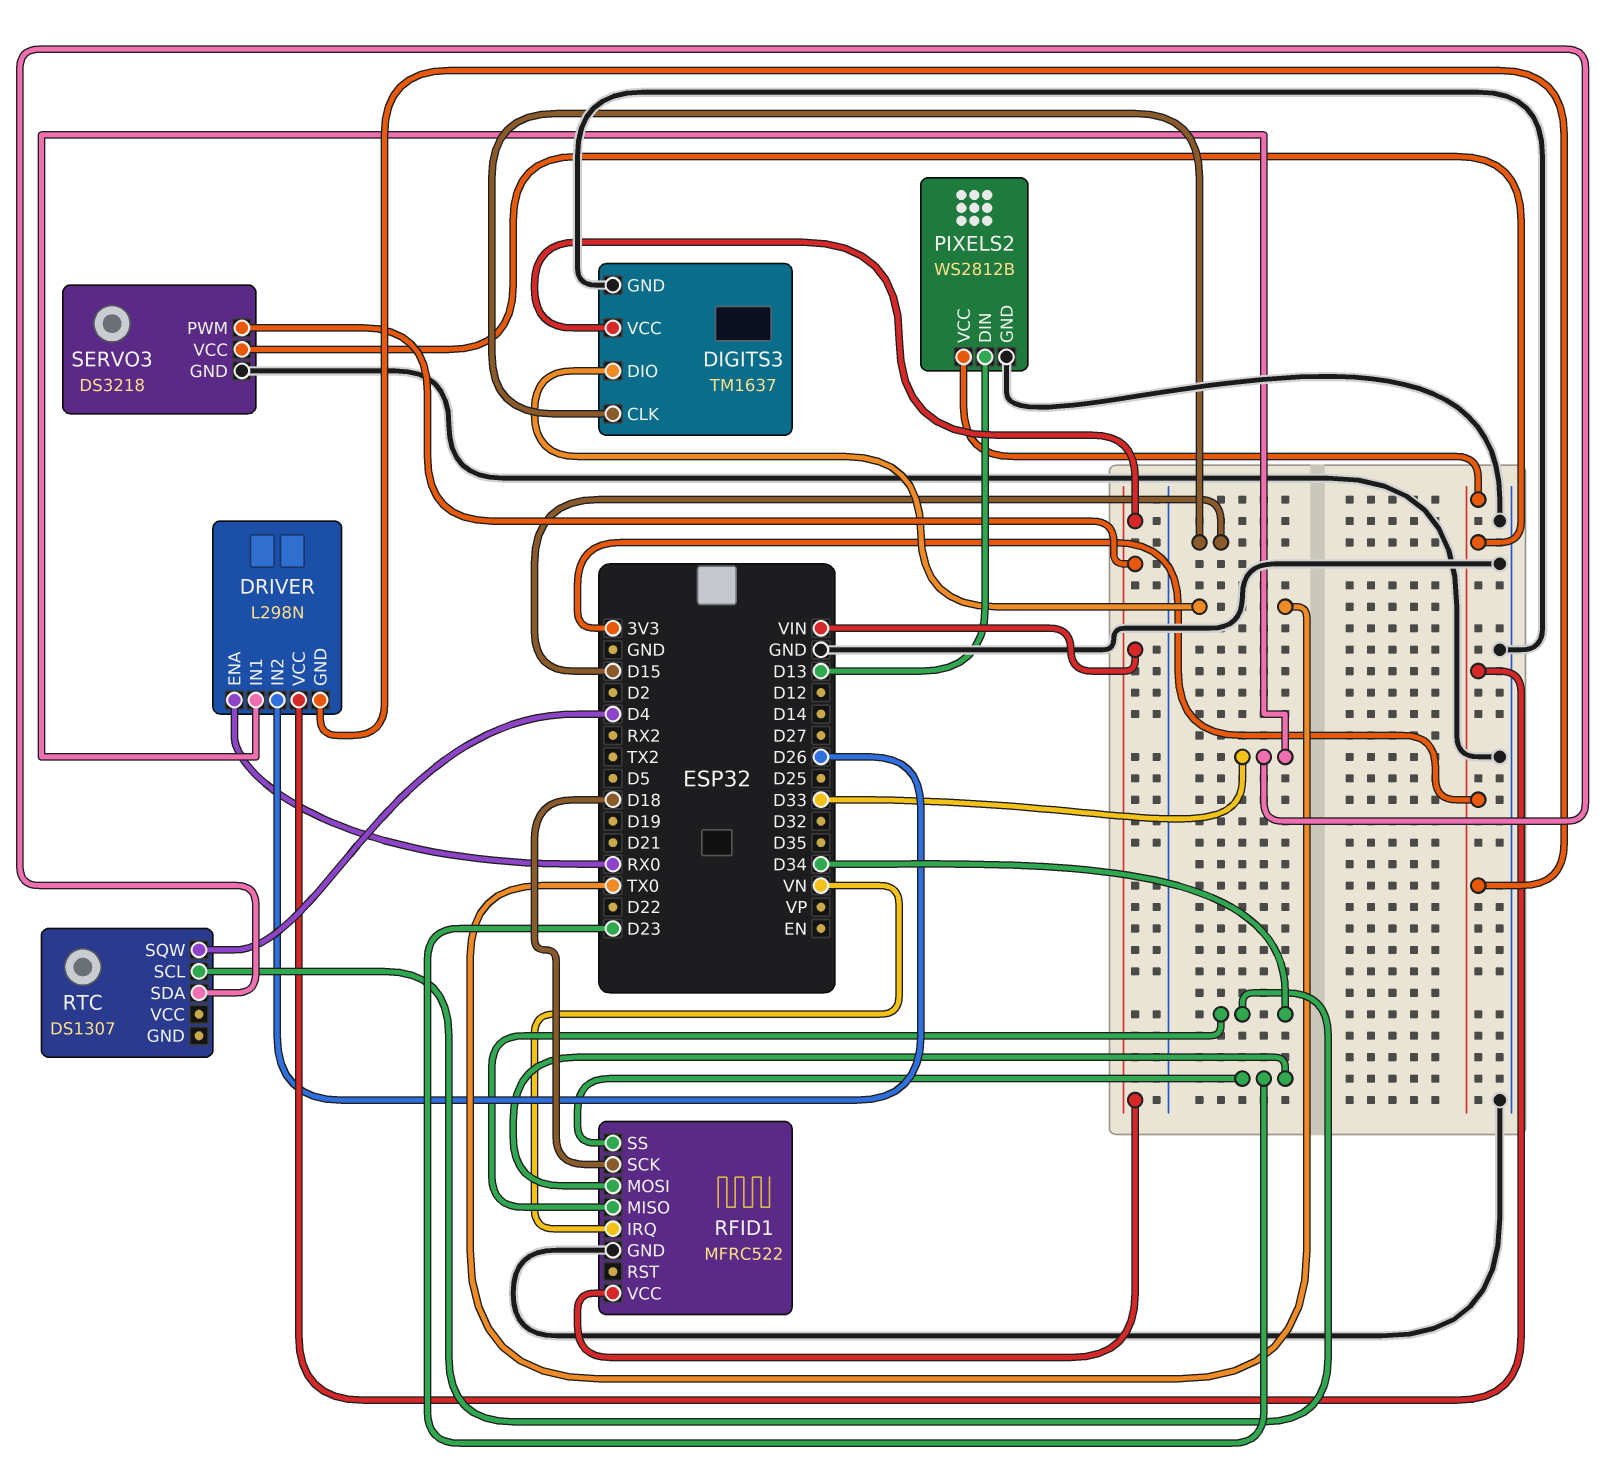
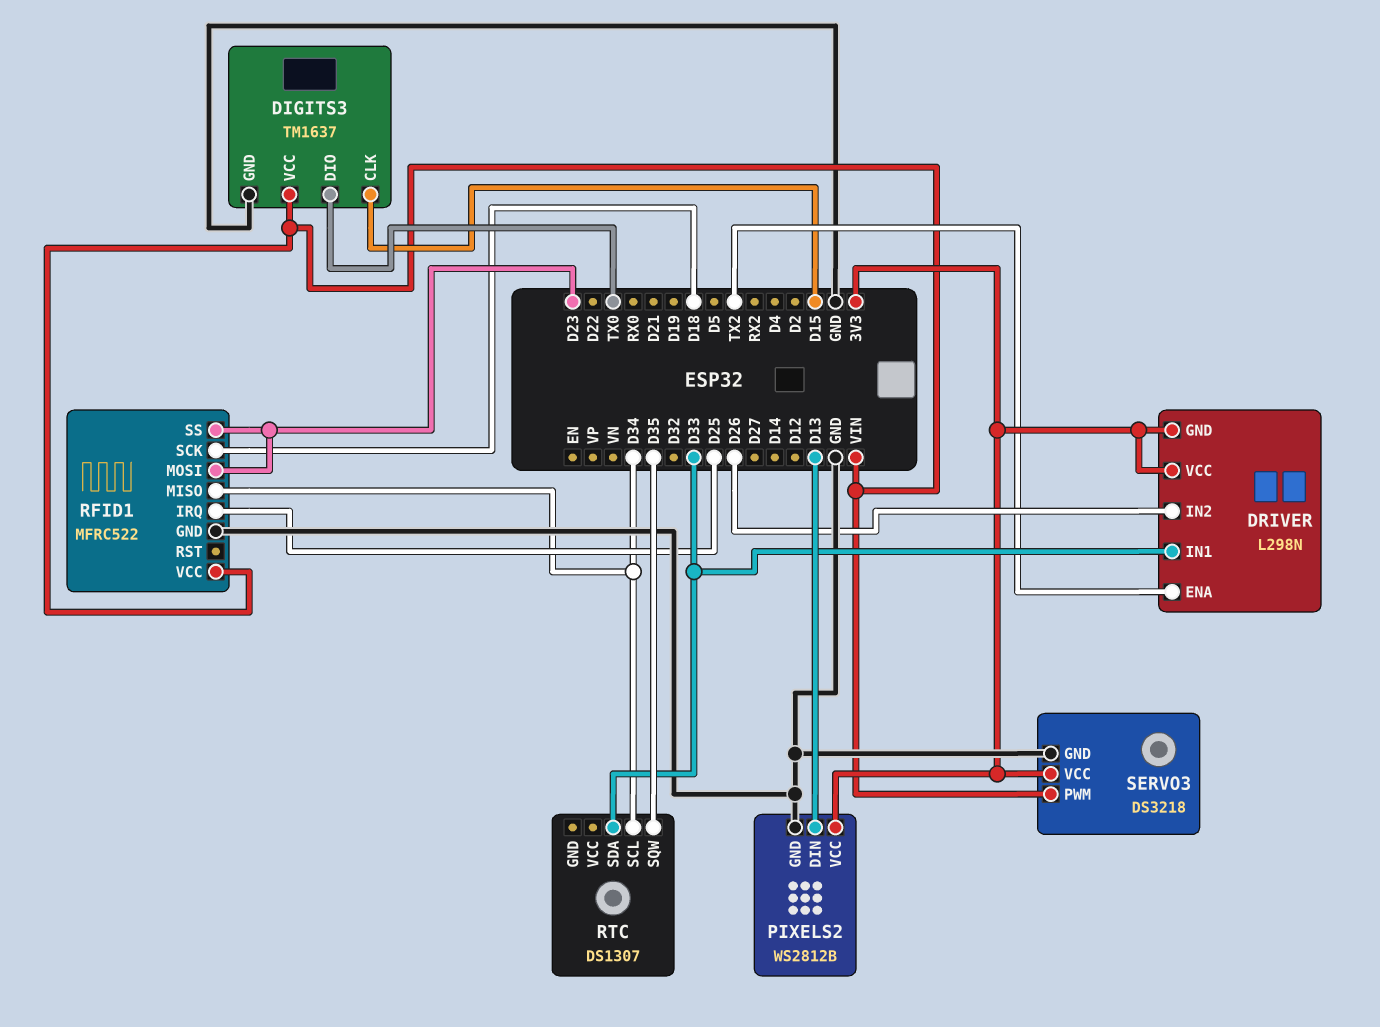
DRIVER pin ENA: RX0 -> TX2
RFID1 pin IRQ: VN -> D25
RTC pin SQW: D4 -> D35

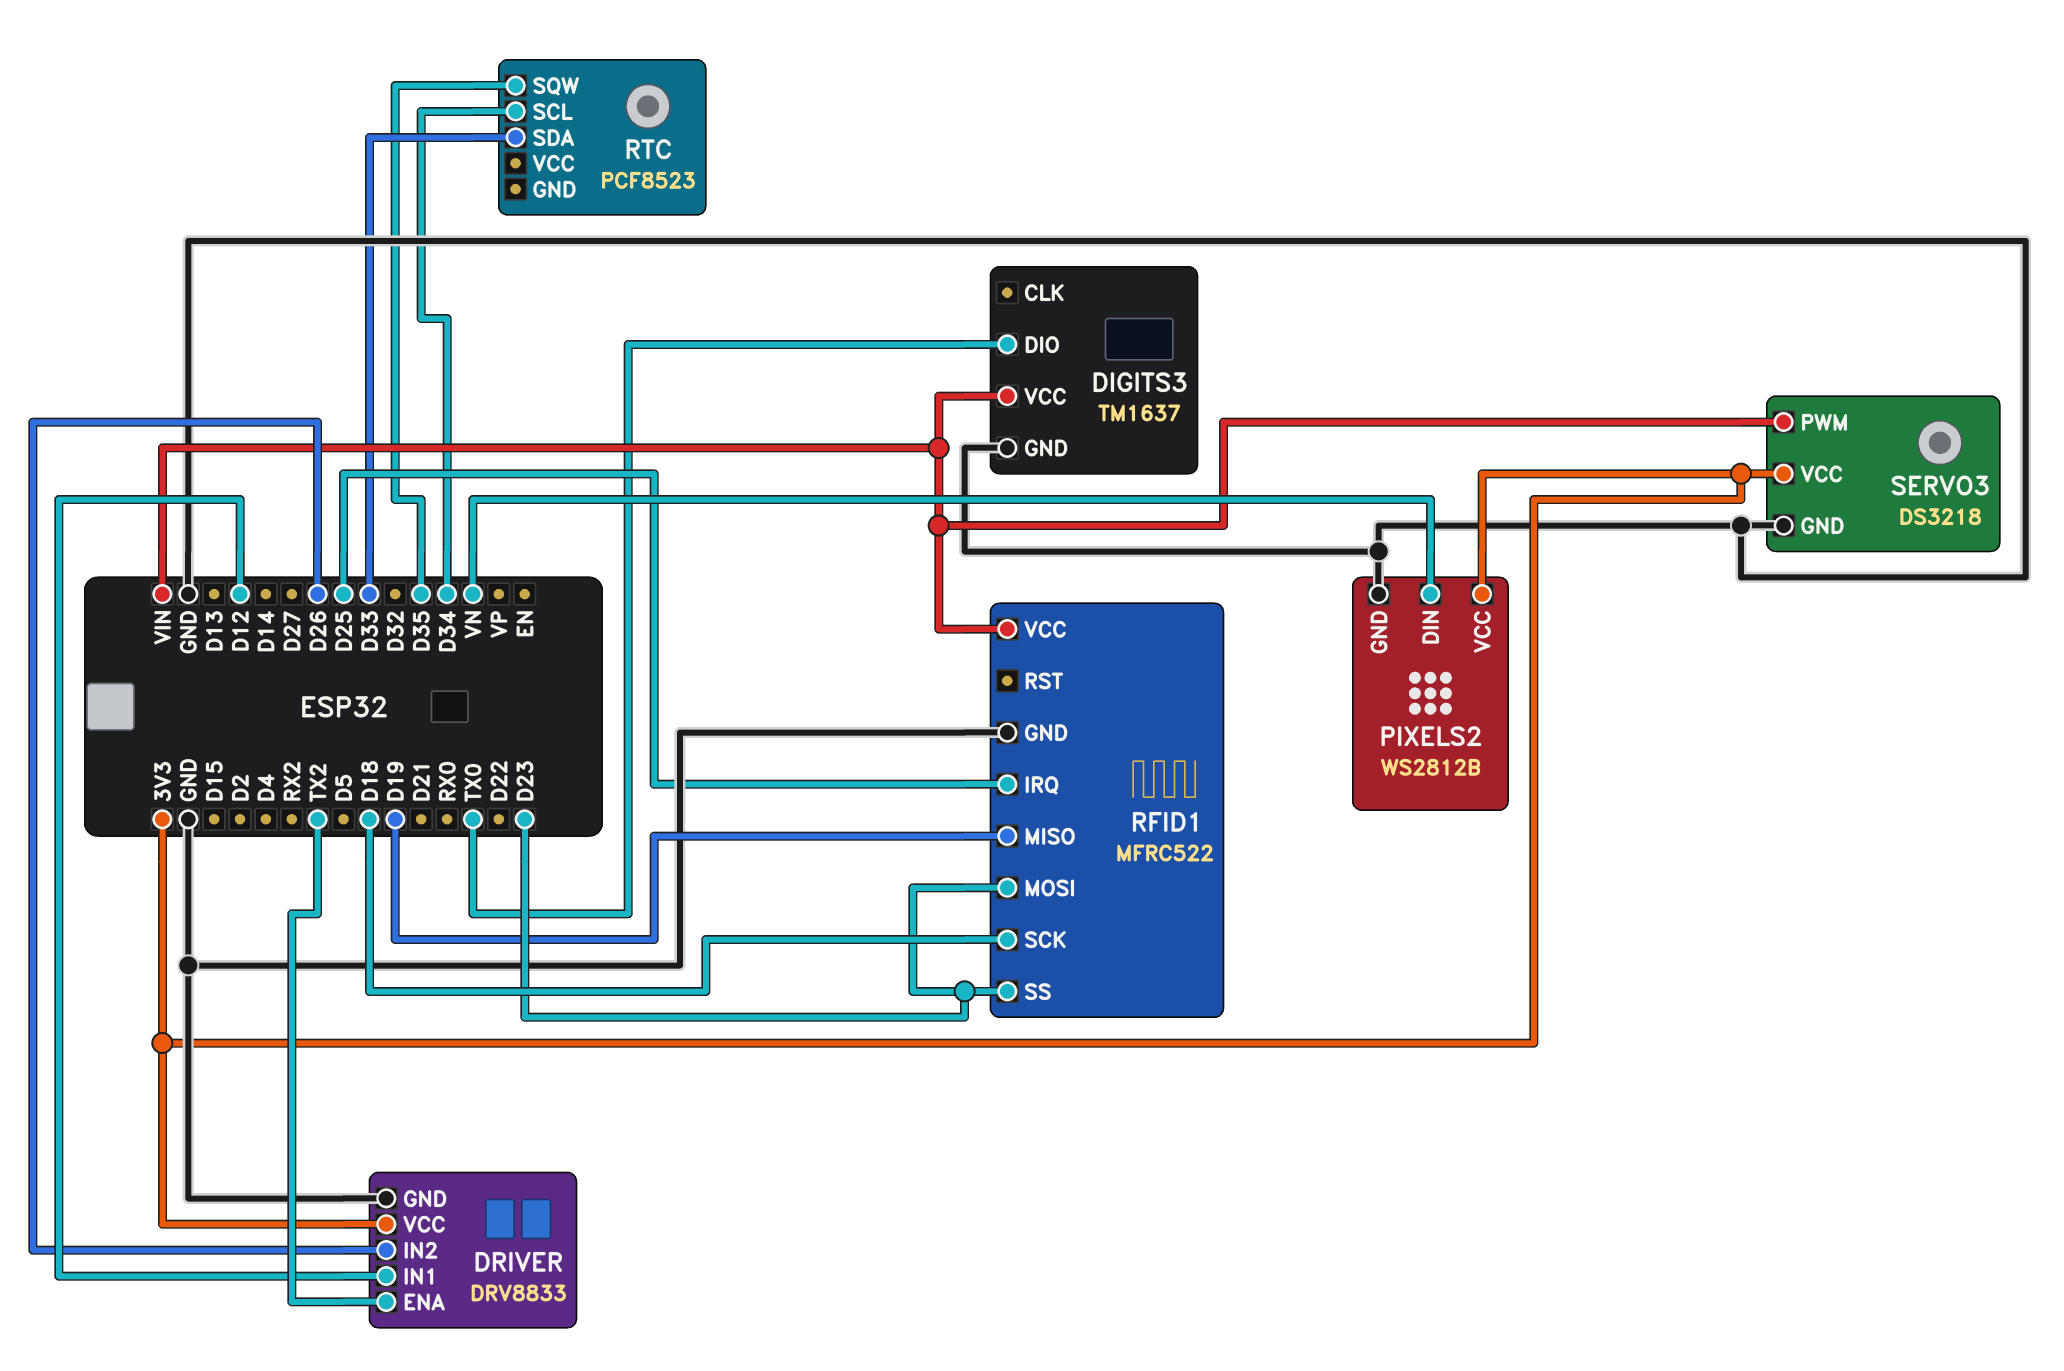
DIGITS3 pin CLK: D15 -> none
DRIVER: L298N -> DRV8833
DRIVER pin GND: 3V3 -> GND
DRIVER pin IN1: D33 -> D12
PIXELS2 pin DIN: D13 -> VN
RFID1 pin MISO: D34 -> D19
RTC: DS1307 -> PCF8523

